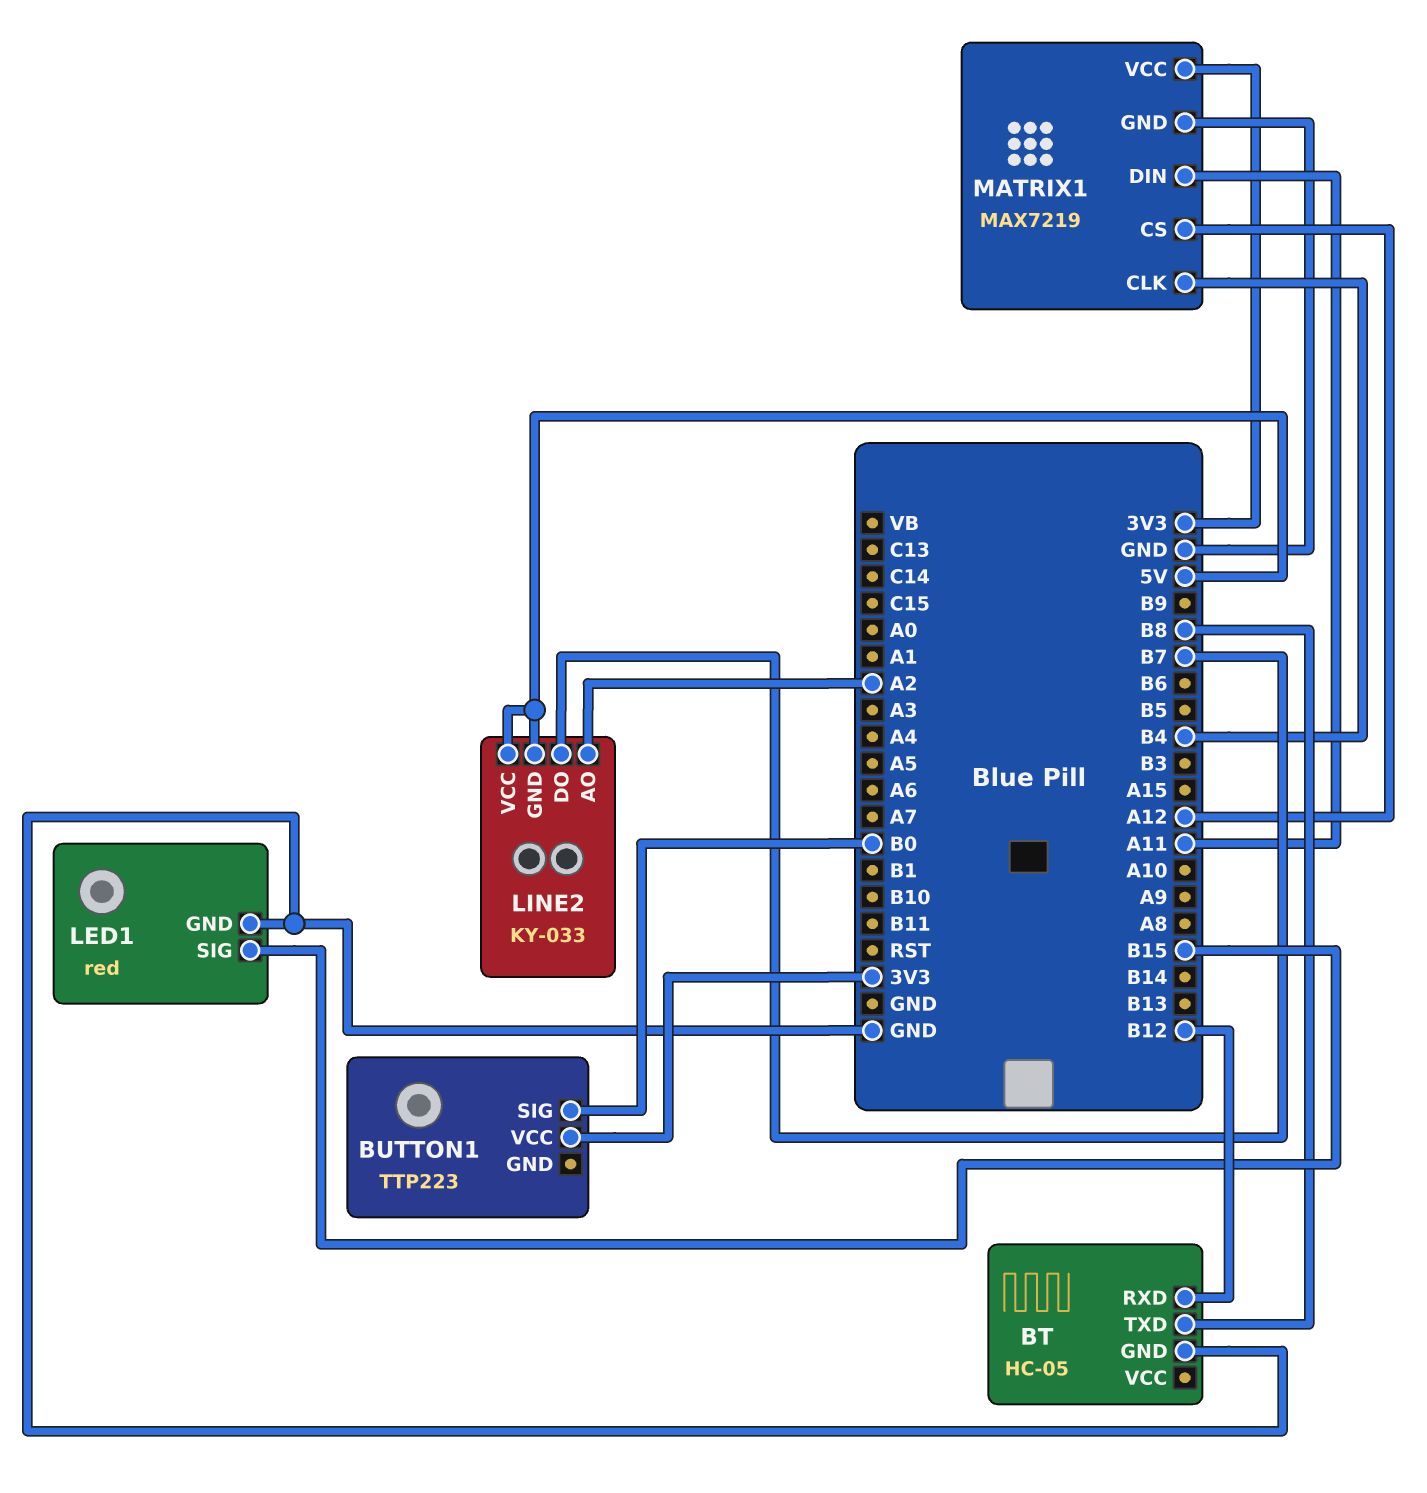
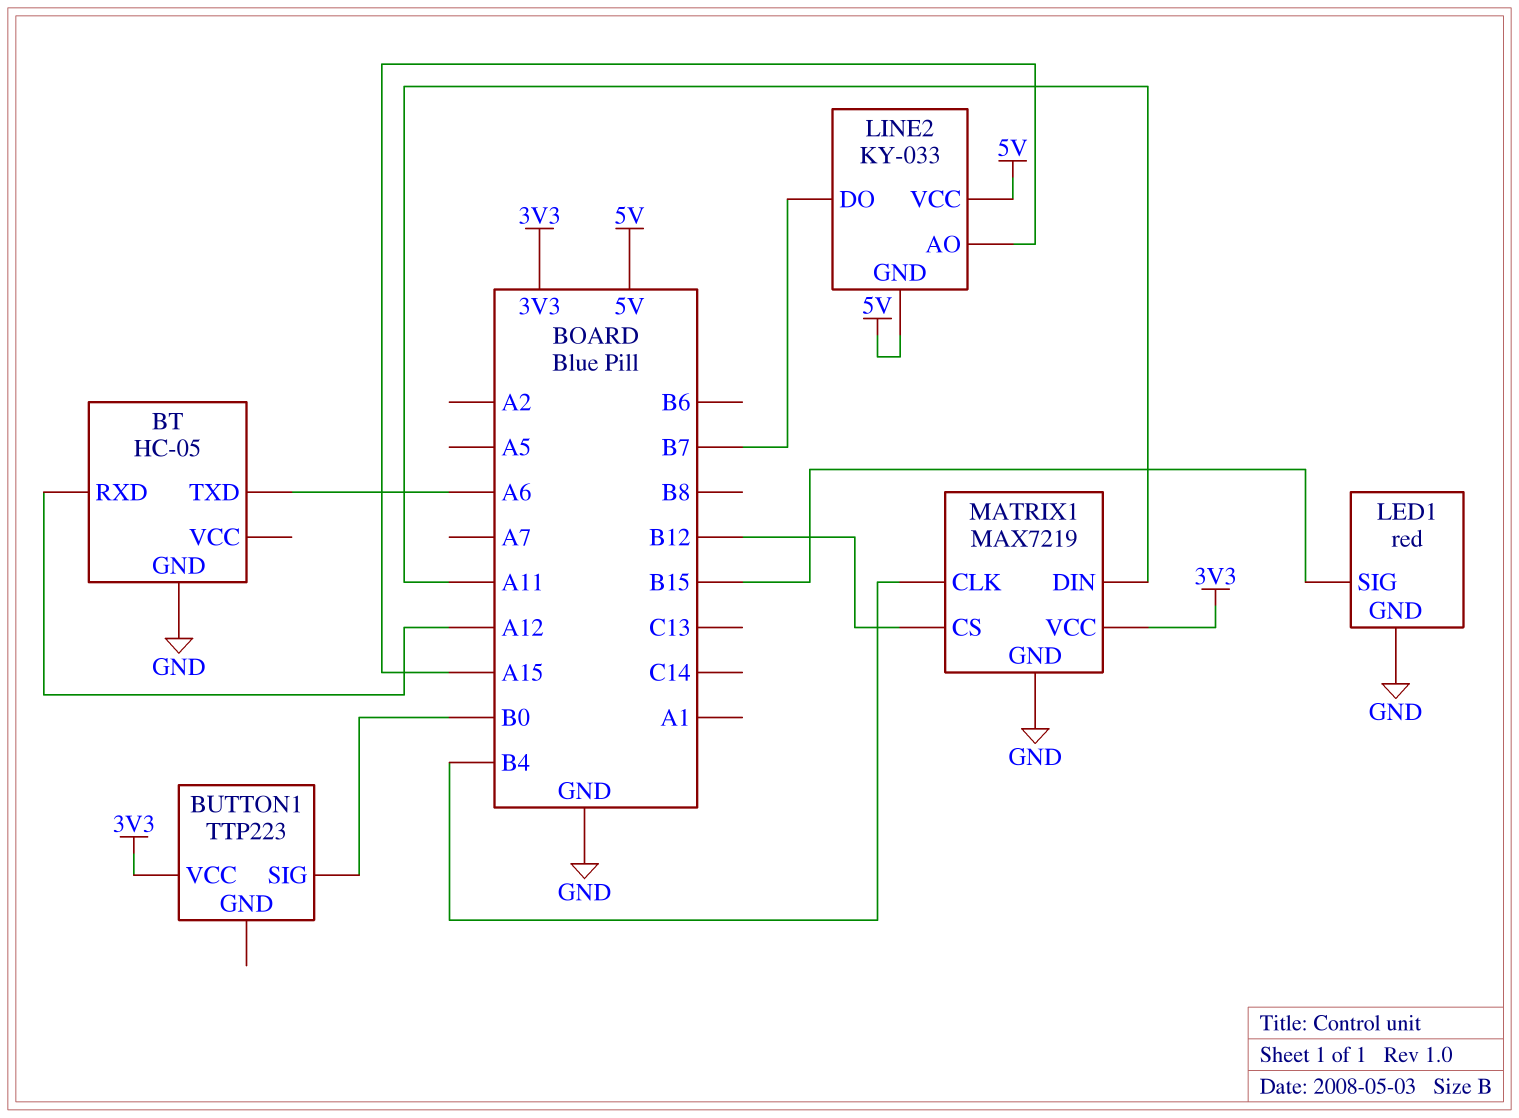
BT pin RXD: B12 -> A12
BT pin TXD: B8 -> A6
LINE2 pin AO: A2 -> A15
MATRIX1 pin CS: A12 -> B12

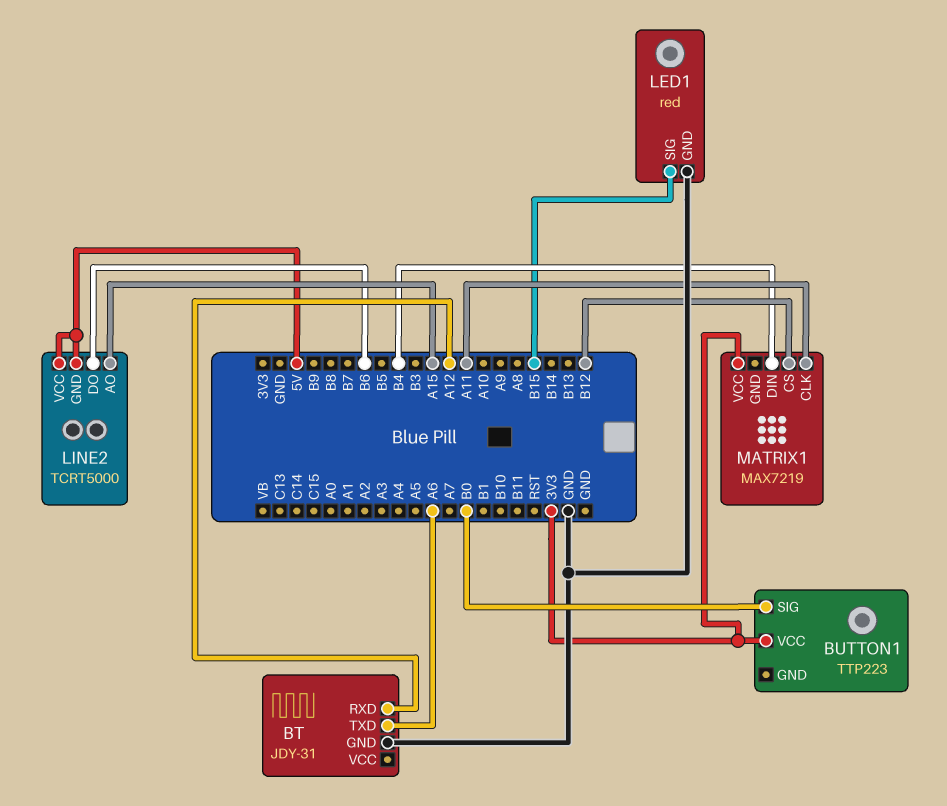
BT: HC-05 -> JDY-31
LINE2: KY-033 -> TCRT5000
LINE2 pin DO: B7 -> B6
MATRIX1 pin CLK: B4 -> A11
MATRIX1 pin DIN: A11 -> B4
MATRIX1 pin GND: GND -> none

